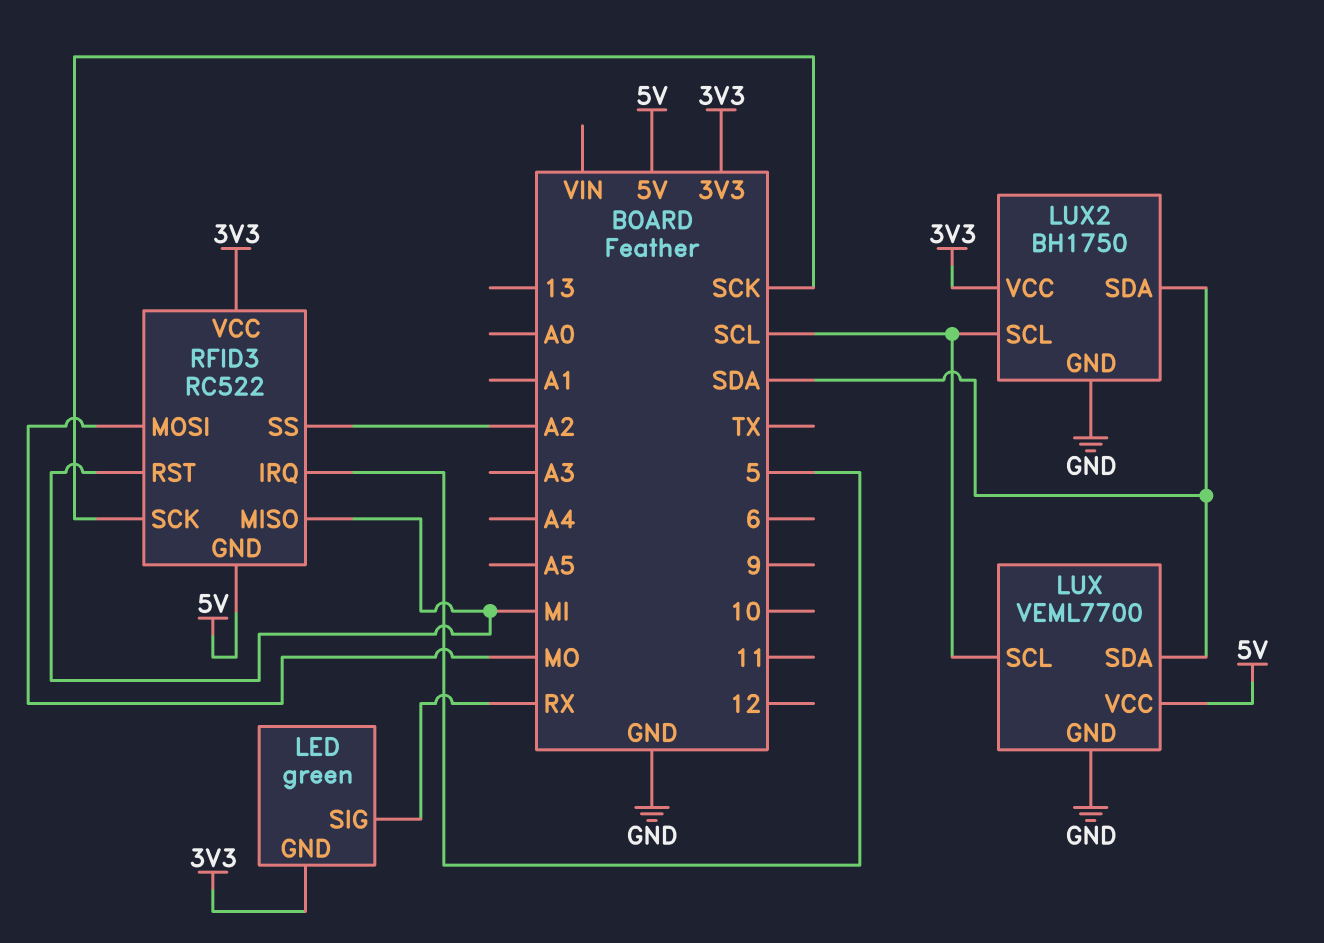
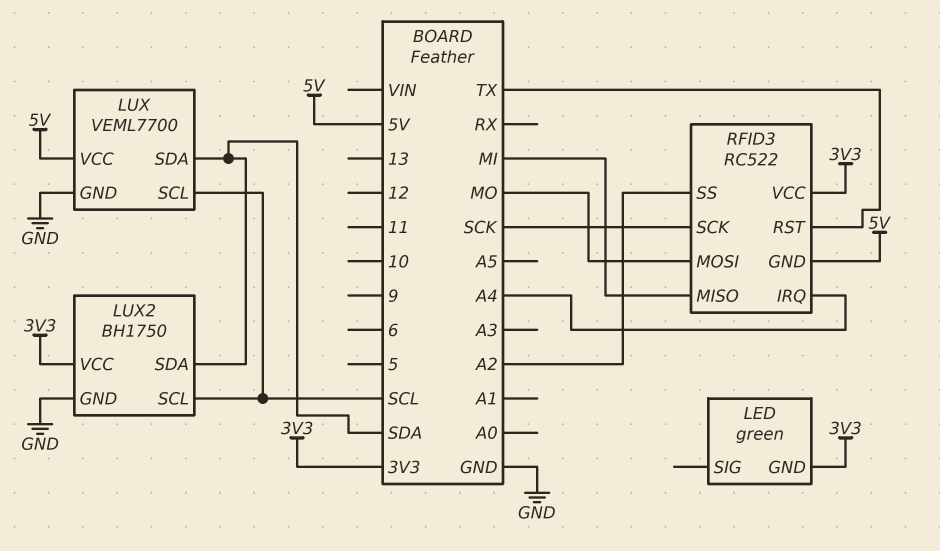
LED pin SIG: RX -> none
RFID3 pin IRQ: 5 -> A4
RFID3 pin RST: MI -> TX

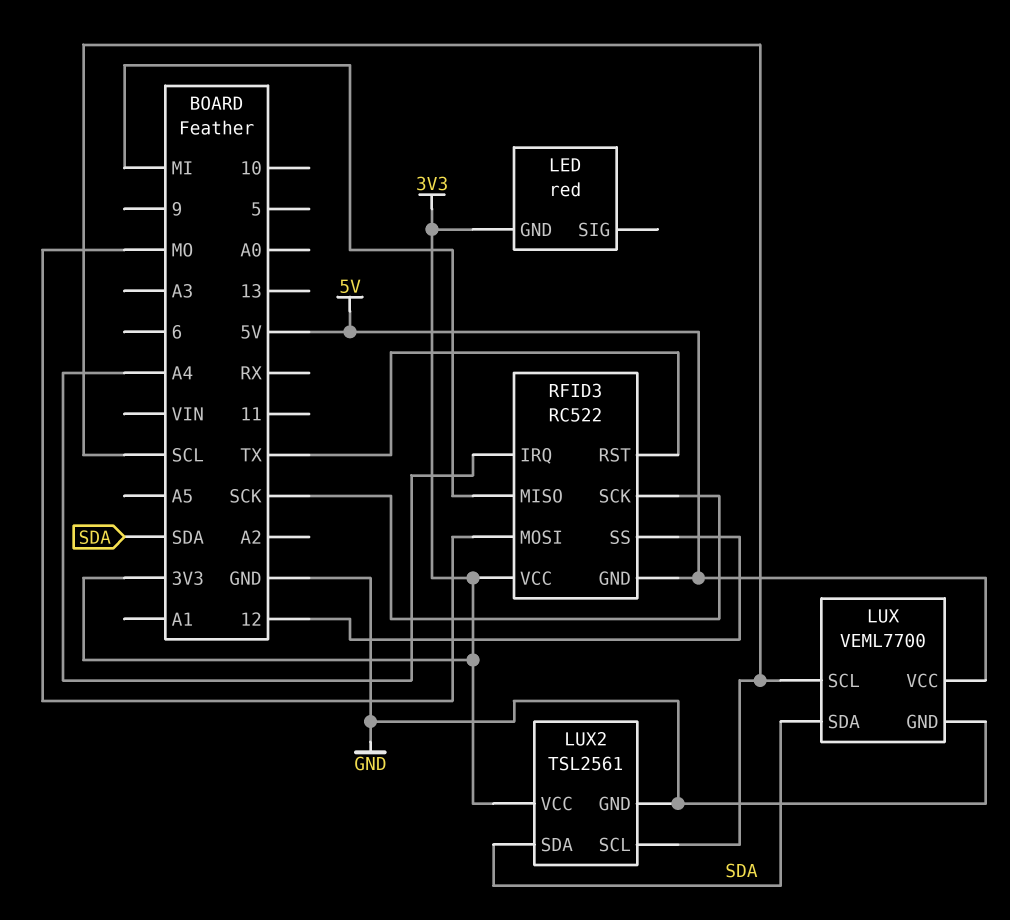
LED: green -> red
LUX2: BH1750 -> TSL2561
RFID3 pin SS: A2 -> 12

